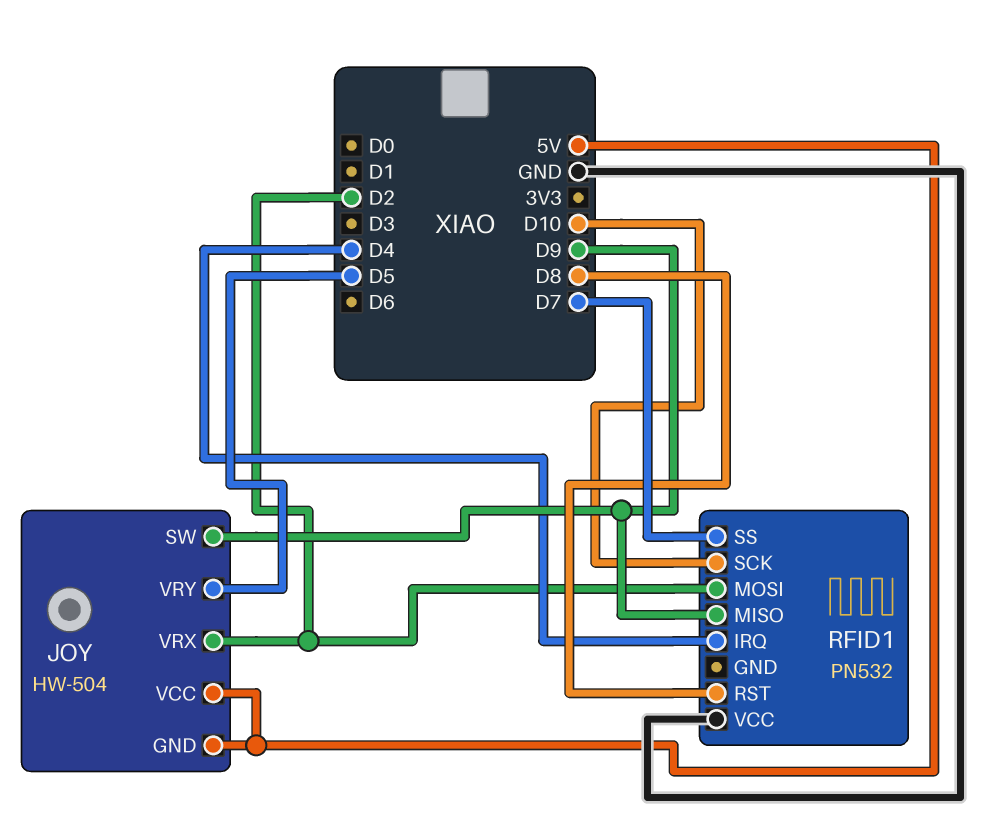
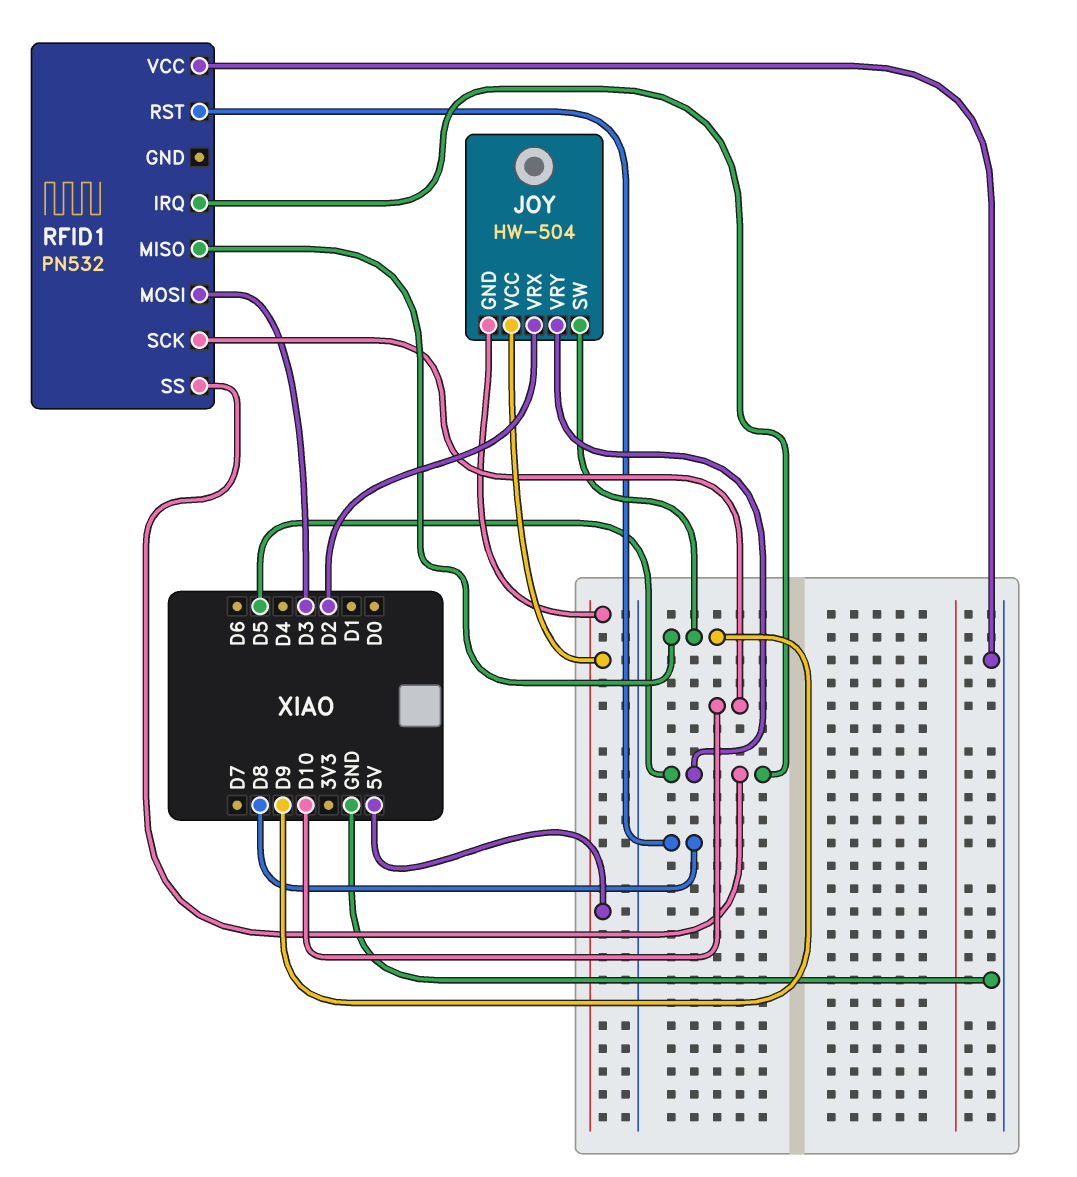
RFID1 pin IRQ: D4 -> D5
RFID1 pin MOSI: D2 -> D3
RFID1 pin SS: D7 -> D5

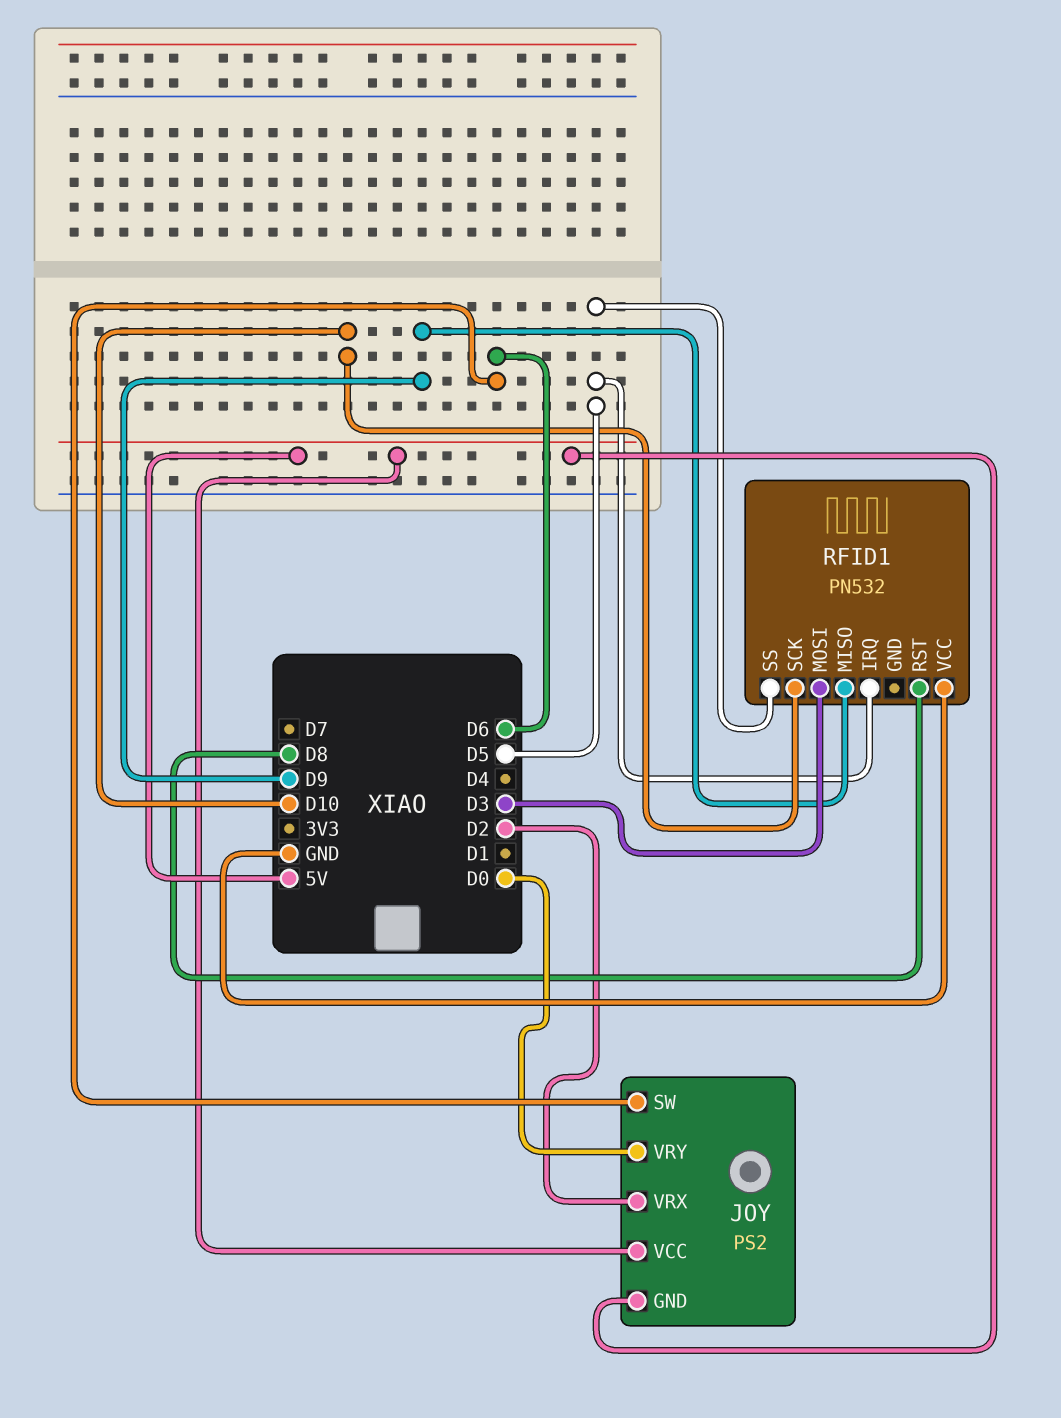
JOY: HW-504 -> PS2
JOY pin SW: D9 -> D6
JOY pin VRY: D5 -> D0

